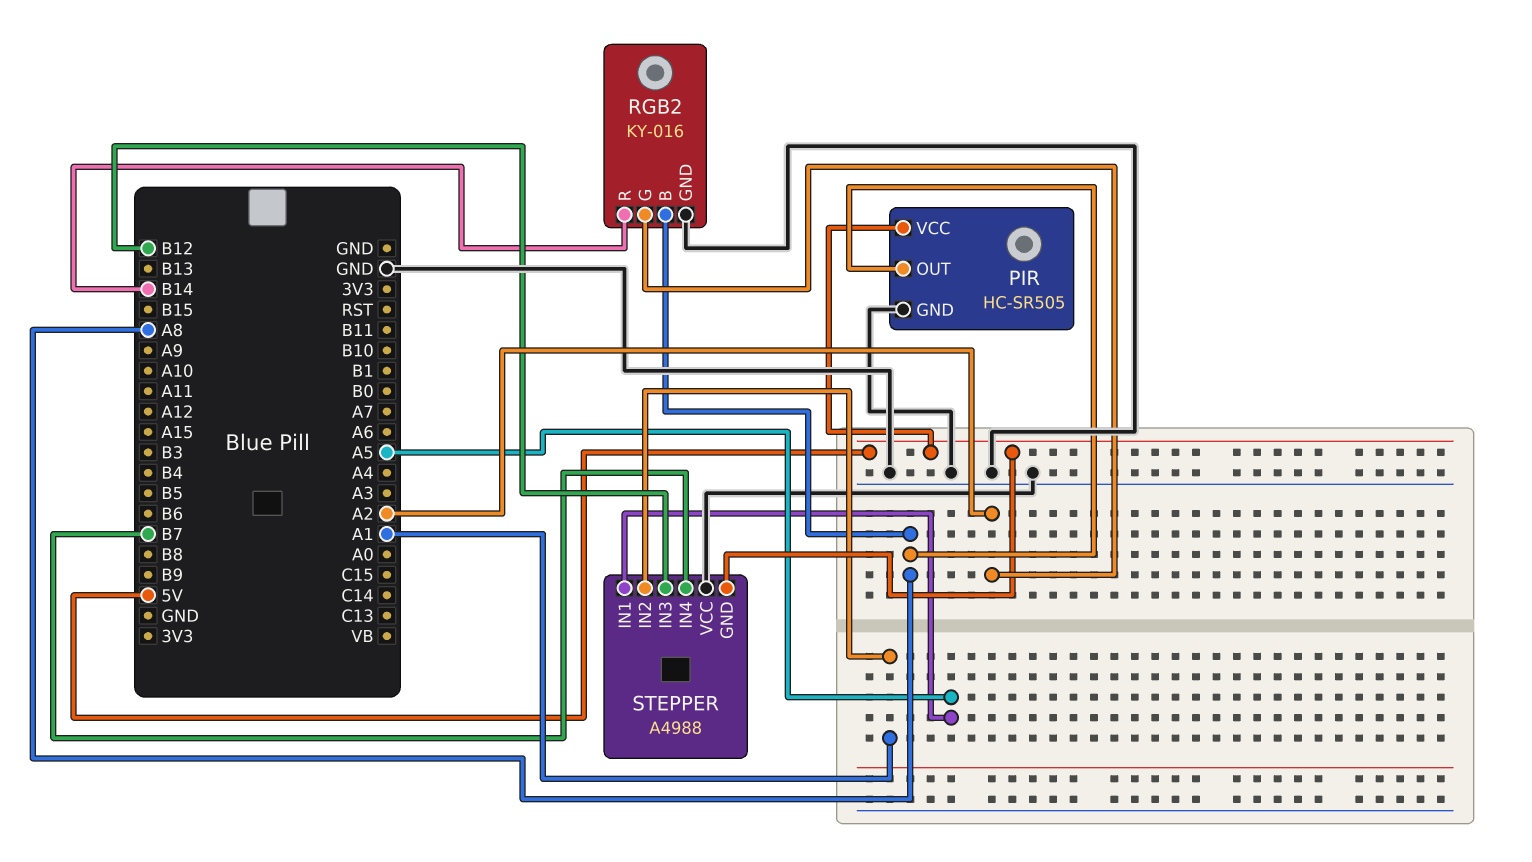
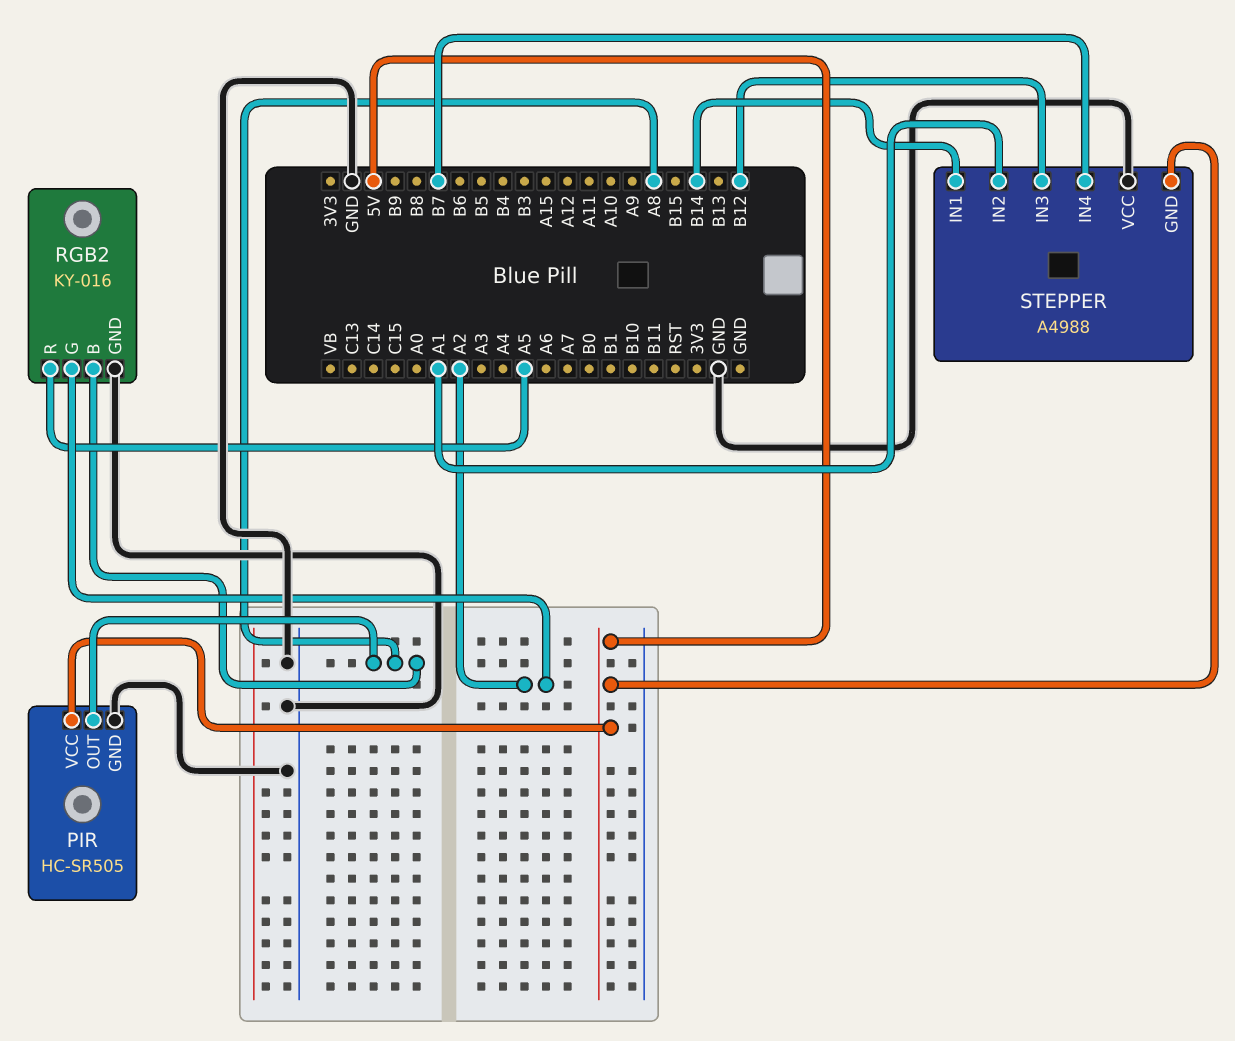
RGB2 pin R: B14 -> A5
STEPPER pin IN1: A5 -> B14

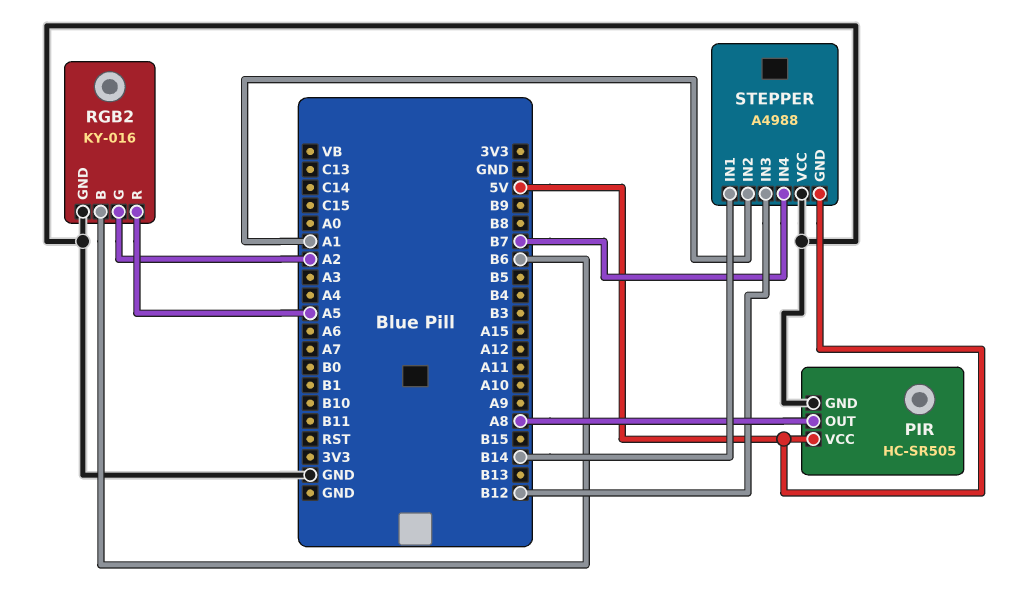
RGB2 pin B: A8 -> B6

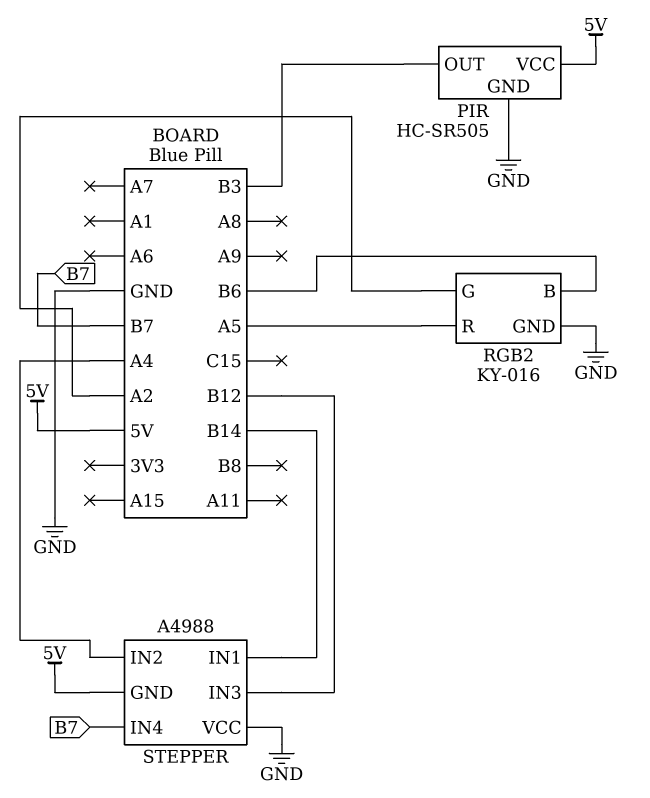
PIR pin OUT: A8 -> B3
STEPPER pin IN2: A1 -> A4

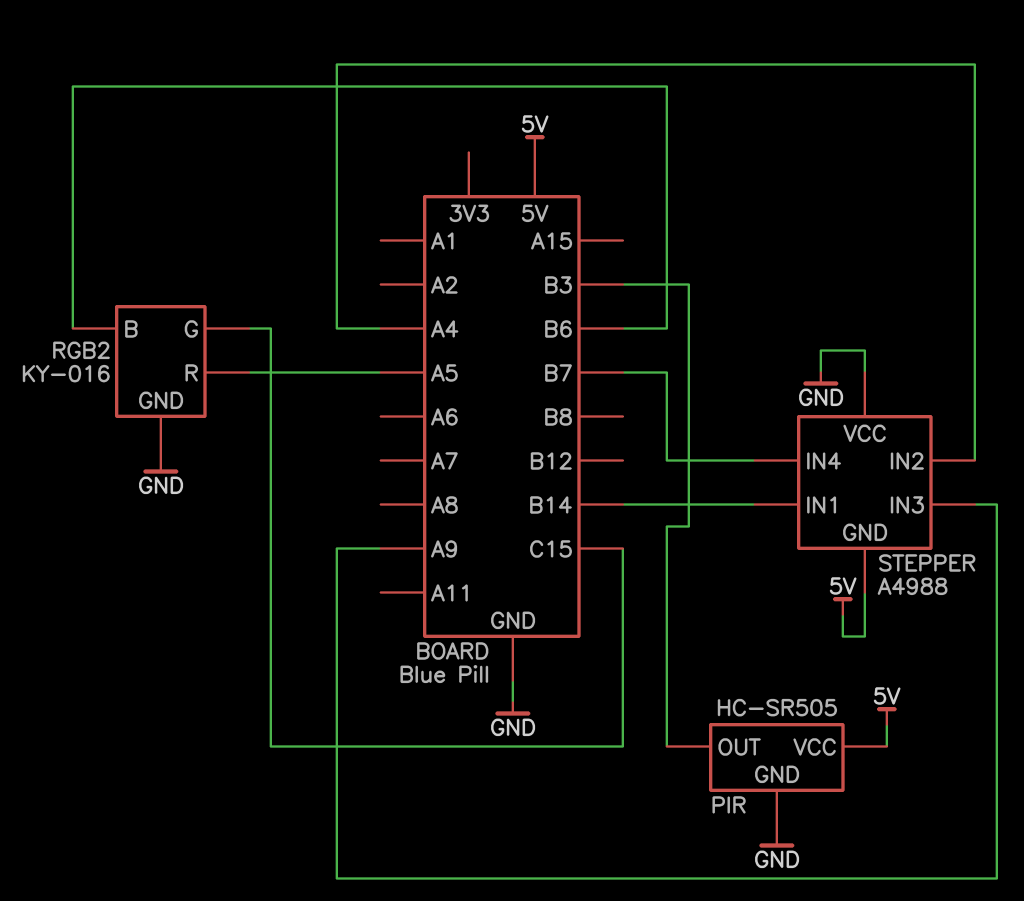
RGB2 pin G: A2 -> C15
STEPPER pin IN3: B12 -> A9

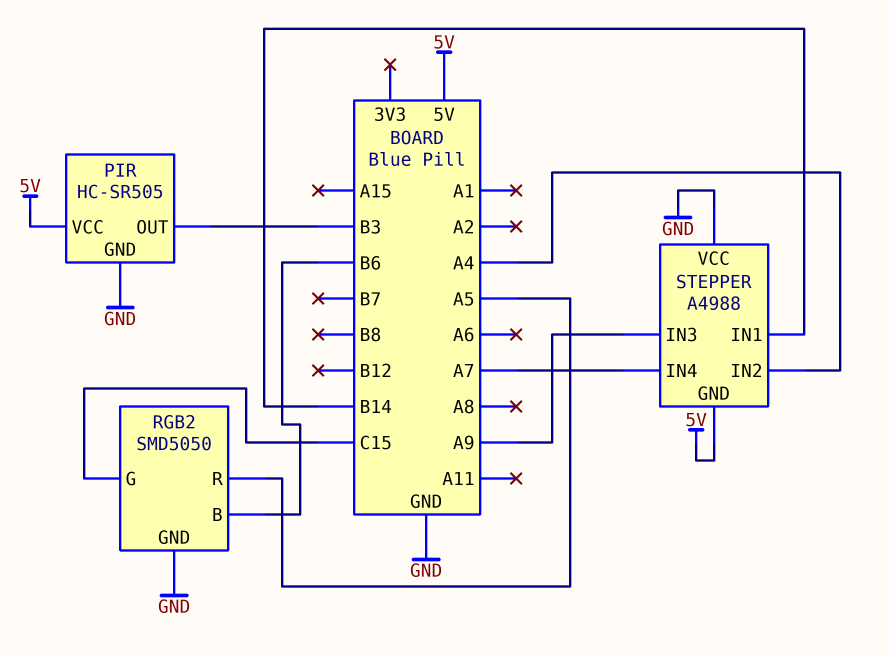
RGB2: KY-016 -> SMD5050
STEPPER pin IN4: B7 -> A7

